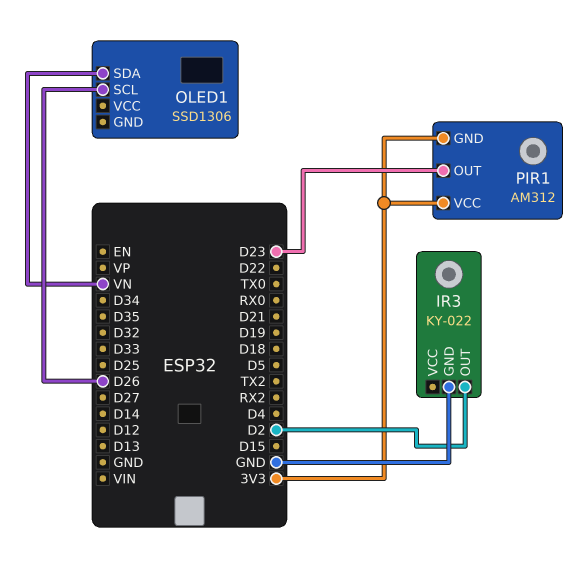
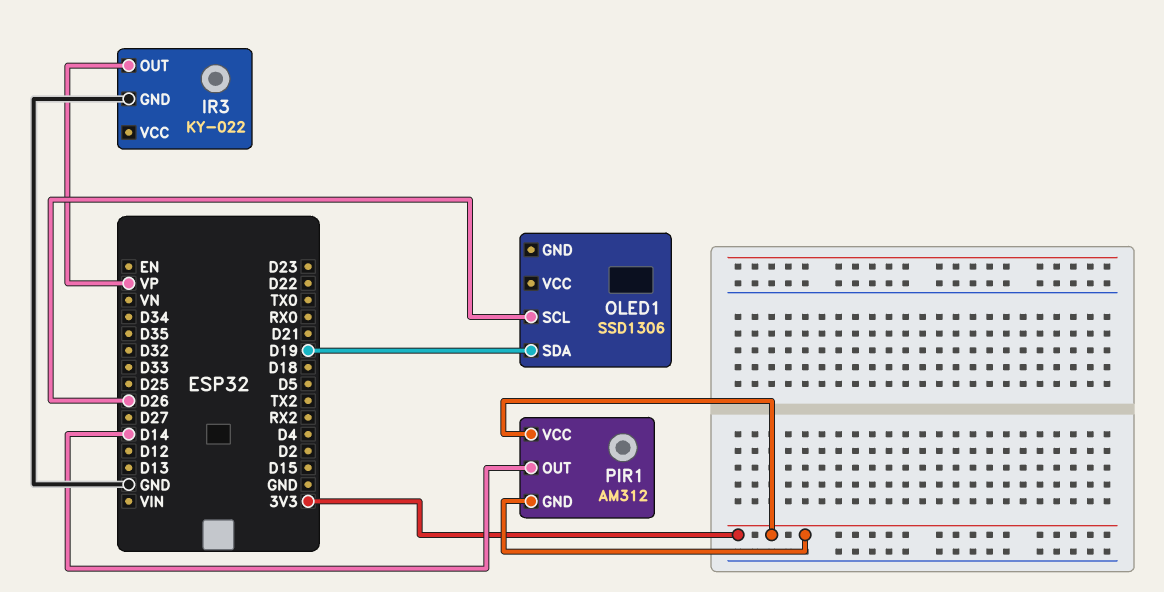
IR3 pin OUT: D2 -> VP
OLED1 pin SDA: VN -> D19
PIR1 pin OUT: D23 -> D14

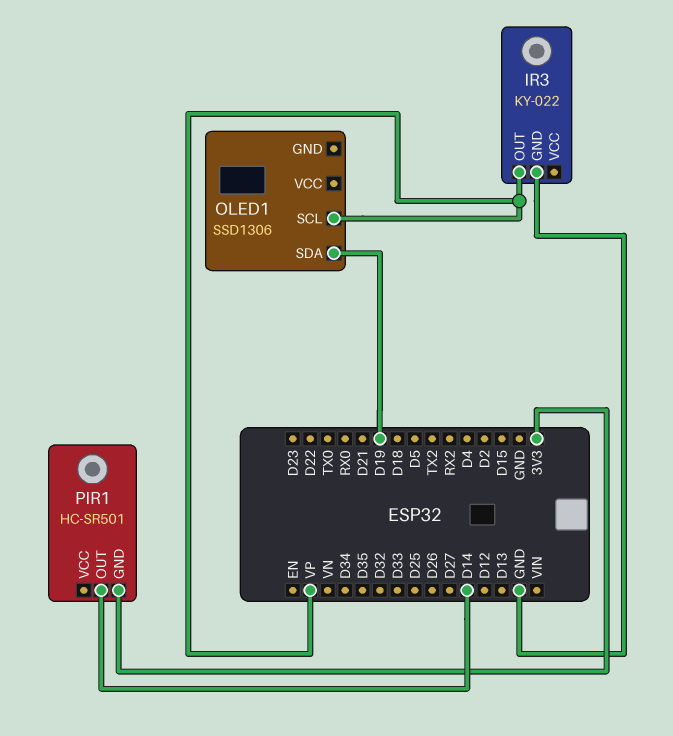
OLED1 pin SCL: D26 -> VP
PIR1: AM312 -> HC-SR501
PIR1 pin VCC: 3V3 -> none

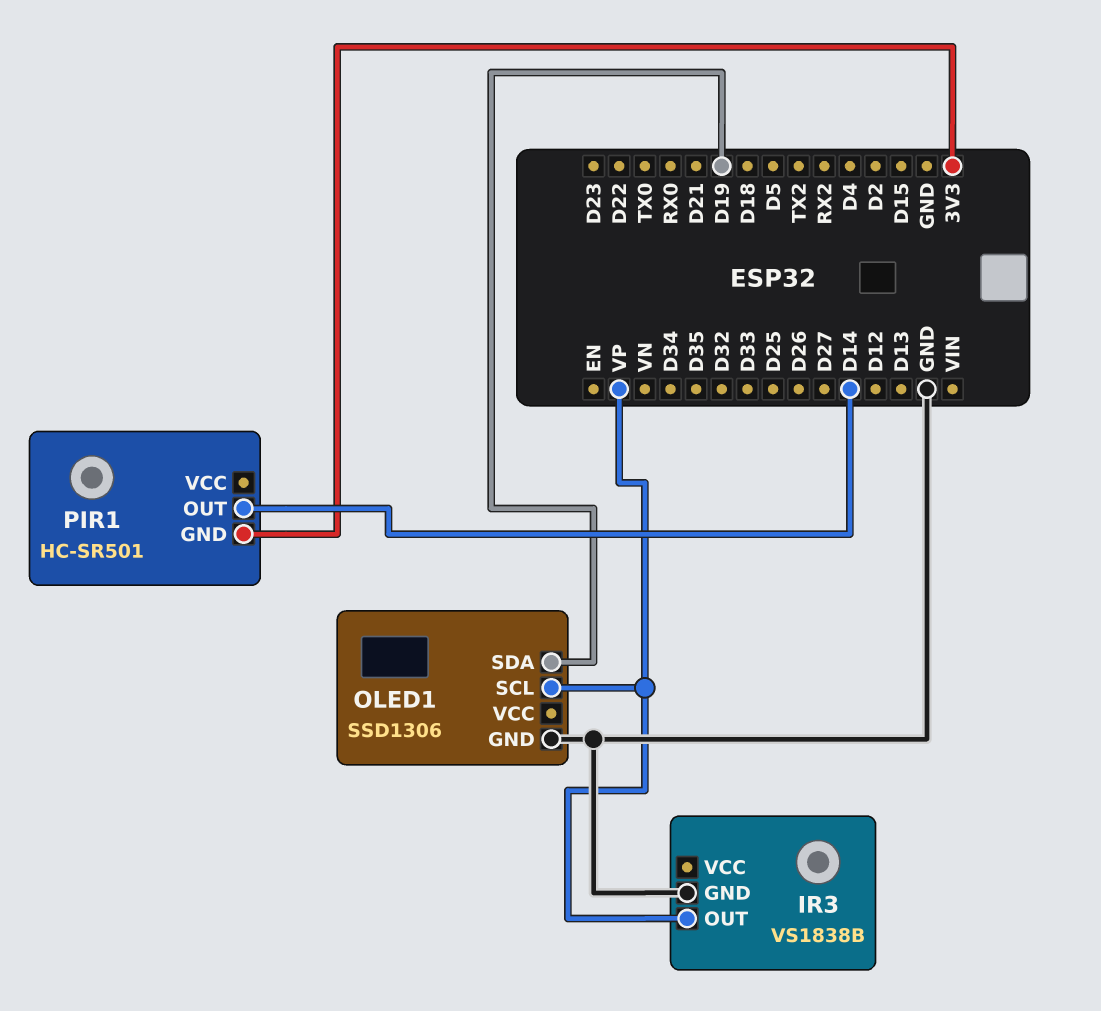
IR3: KY-022 -> VS1838B
OLED1 pin GND: none -> GND

